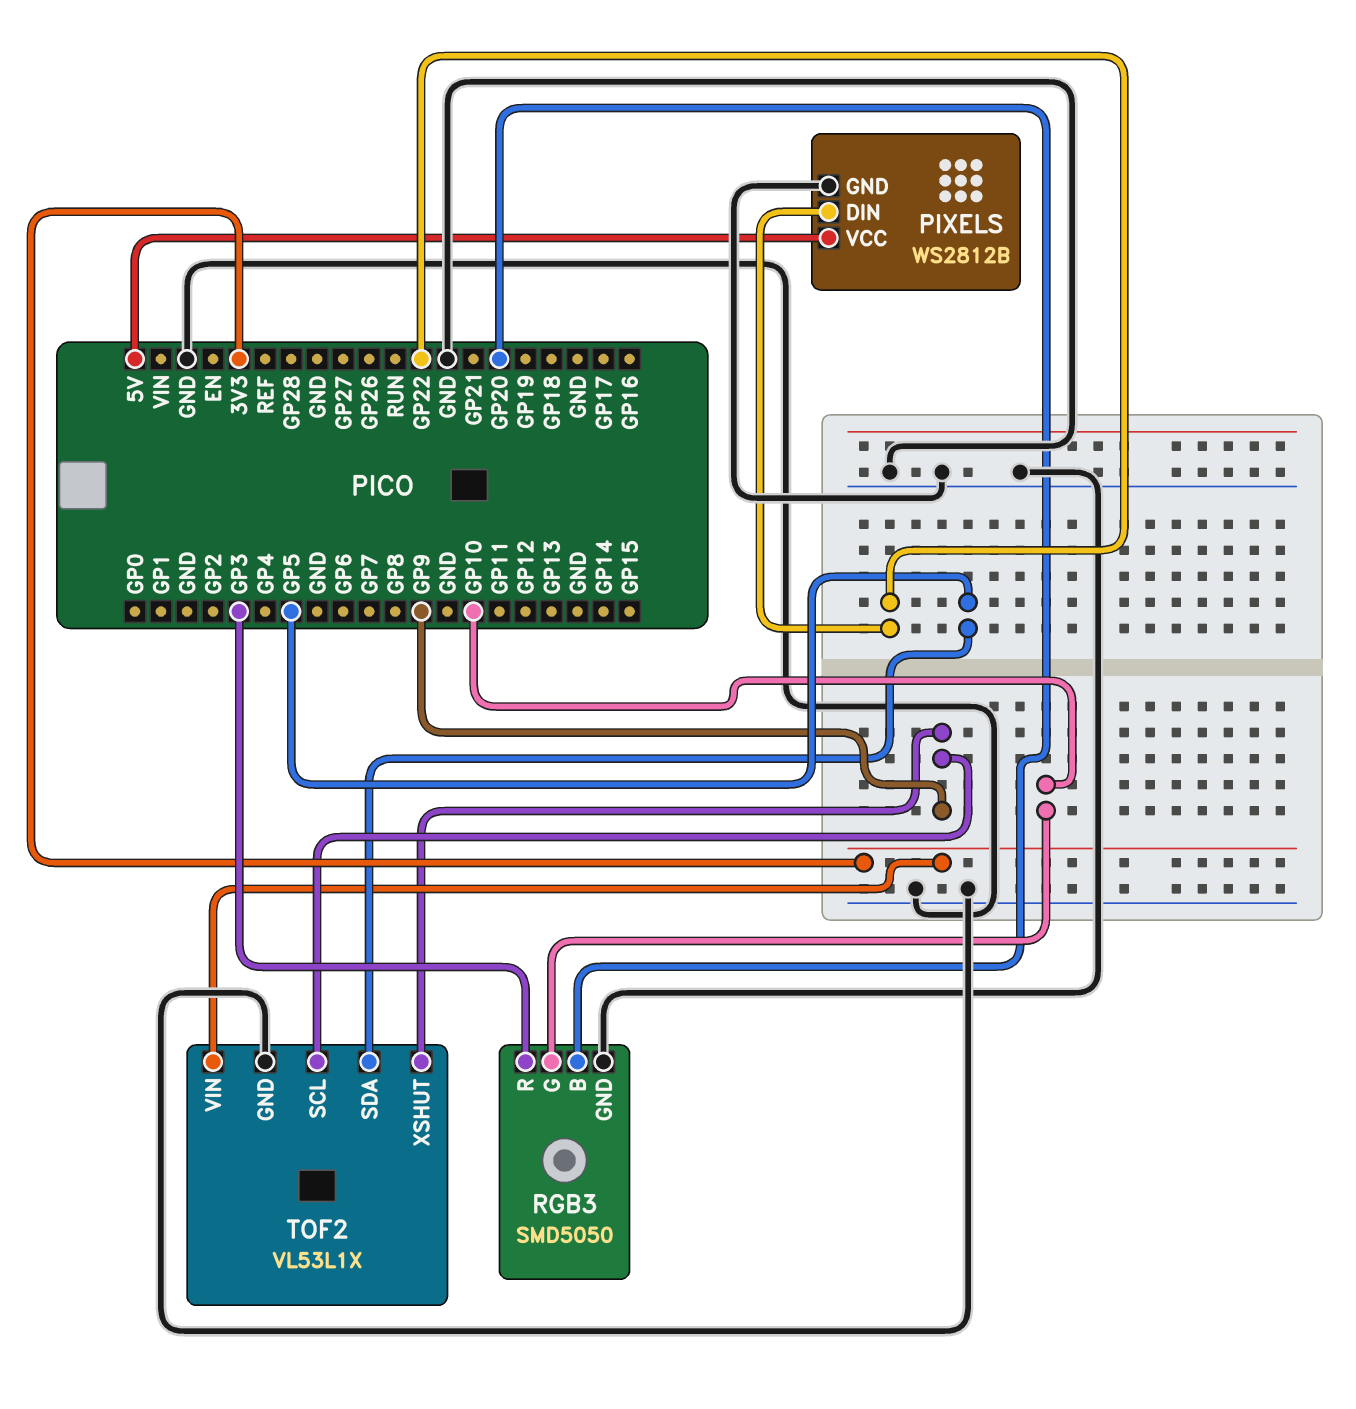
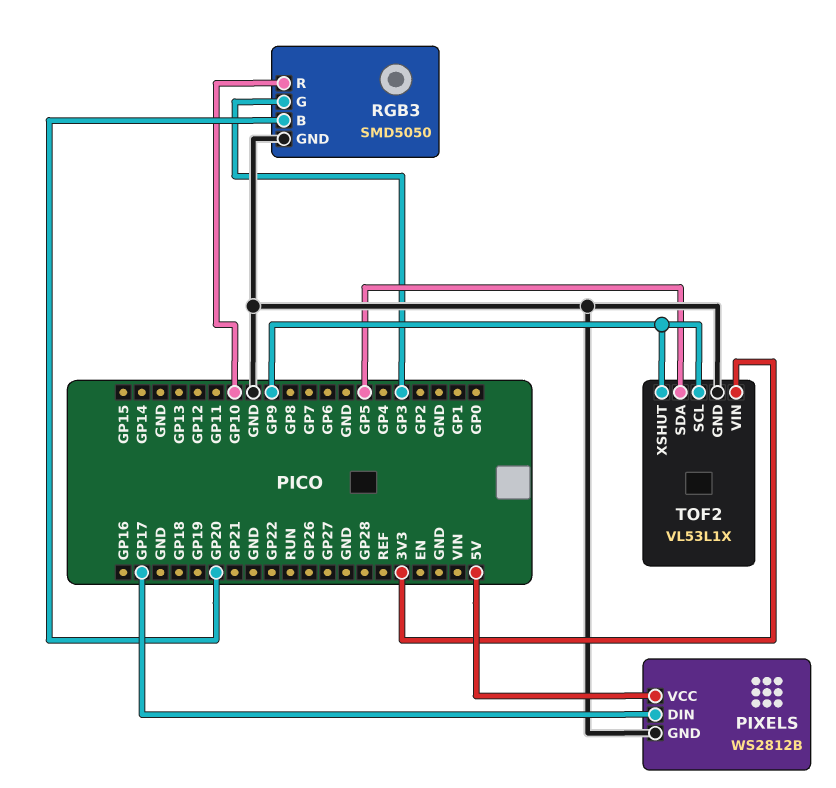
PIXELS pin DIN: GP22 -> GP17
RGB3 pin G: GP10 -> GP3
RGB3 pin R: GP3 -> GP10

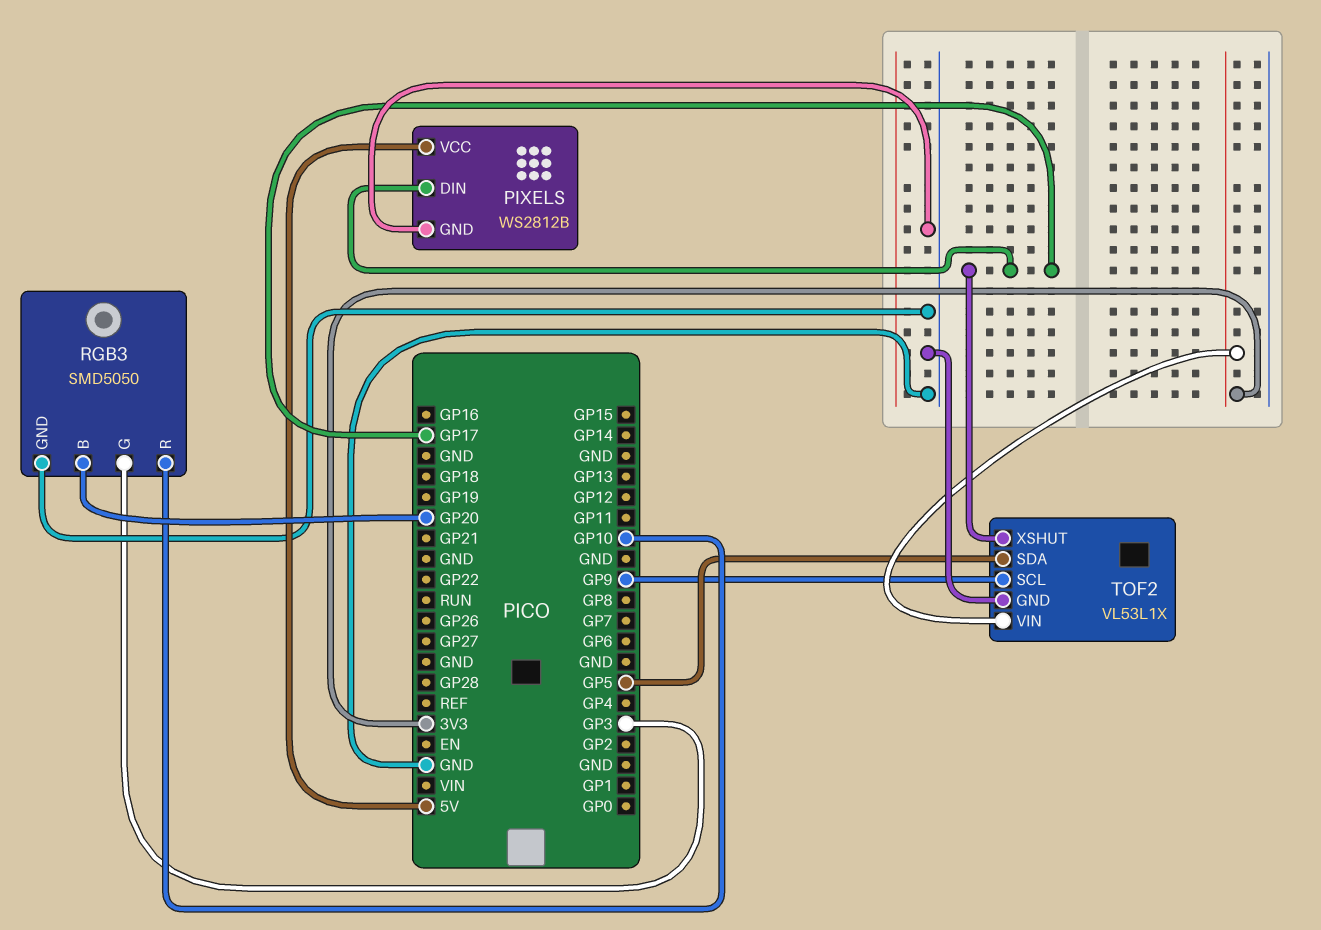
TOF2 pin XSHUT: GP9 -> GP17

